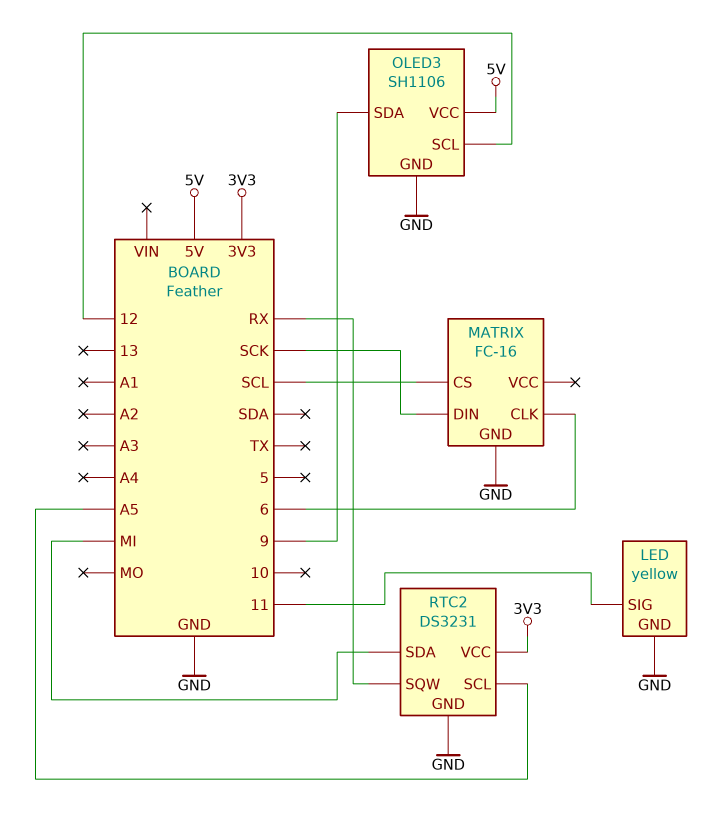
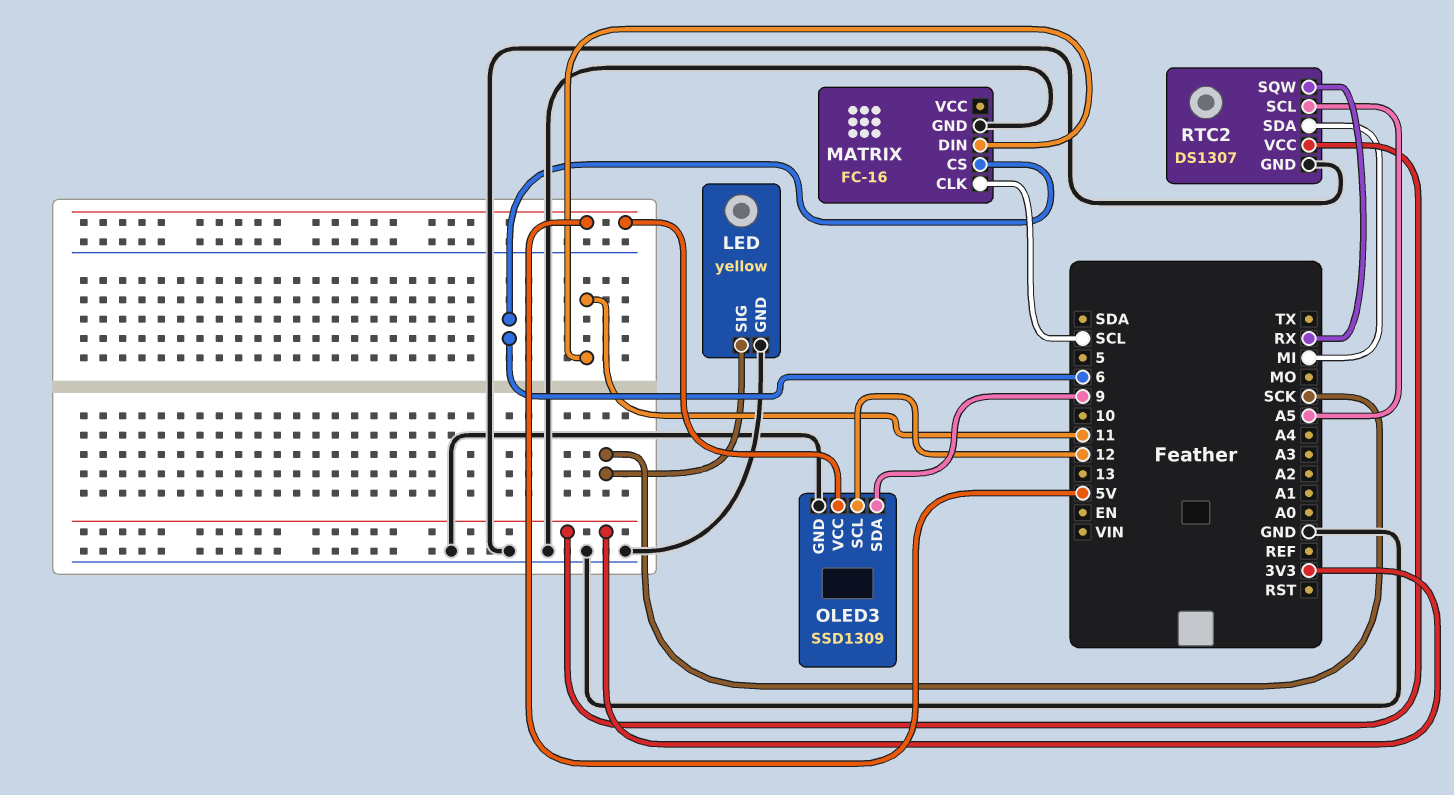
LED pin SIG: 11 -> SCK
MATRIX pin CLK: 6 -> SCL
MATRIX pin CS: SCL -> 6
MATRIX pin DIN: SCK -> 11
OLED3: SH1106 -> SSD1309
RTC2: DS3231 -> DS1307

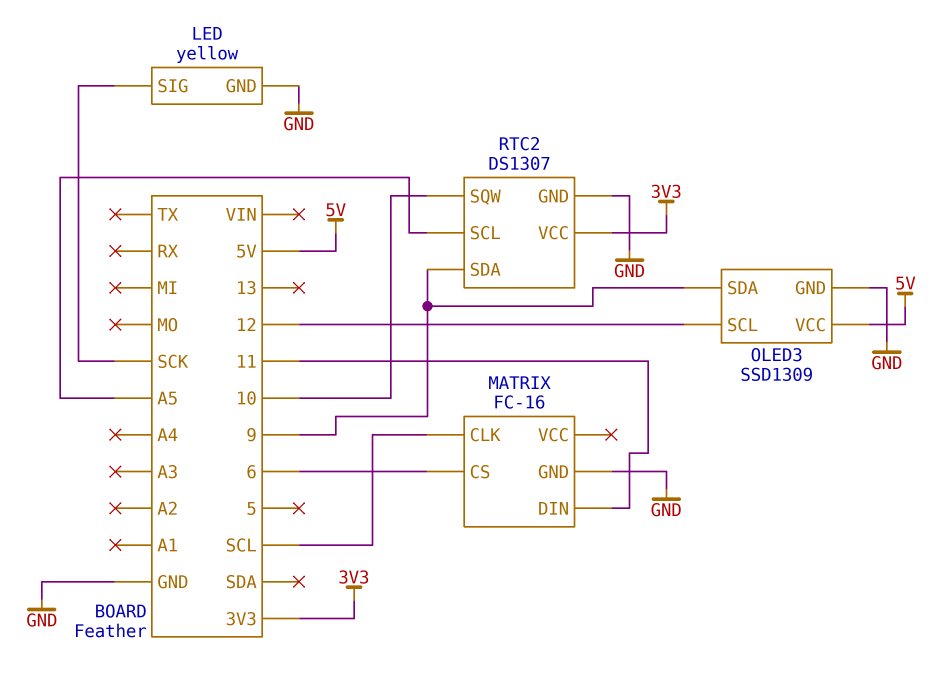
RTC2 pin SDA: MI -> 9
RTC2 pin SQW: RX -> 10

